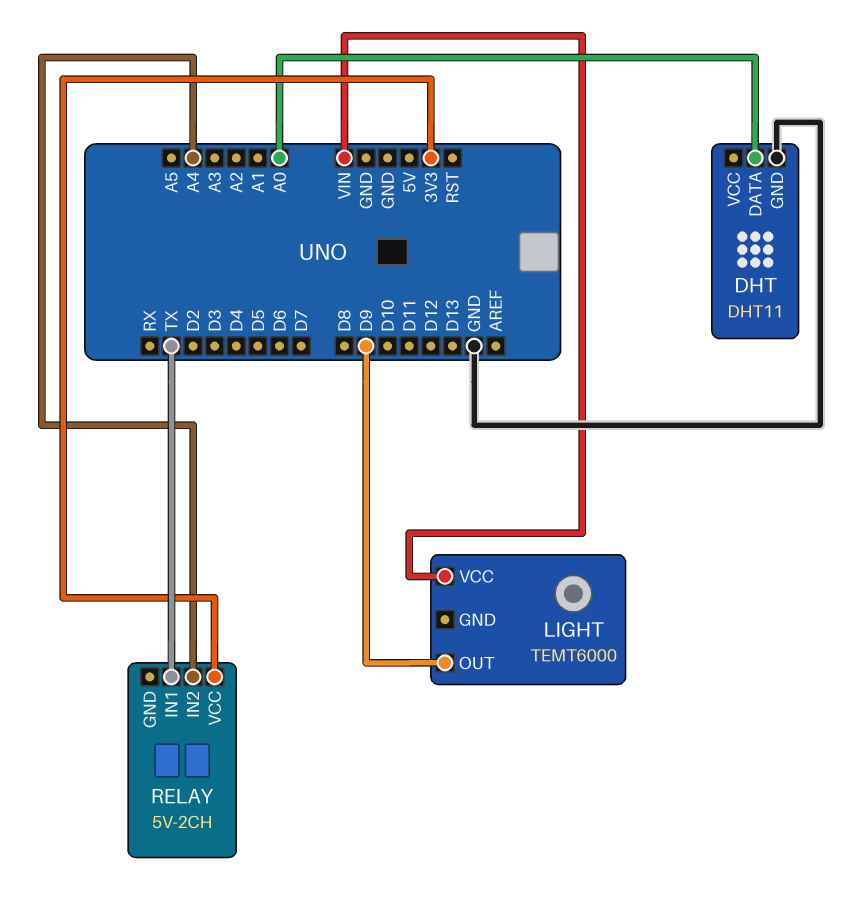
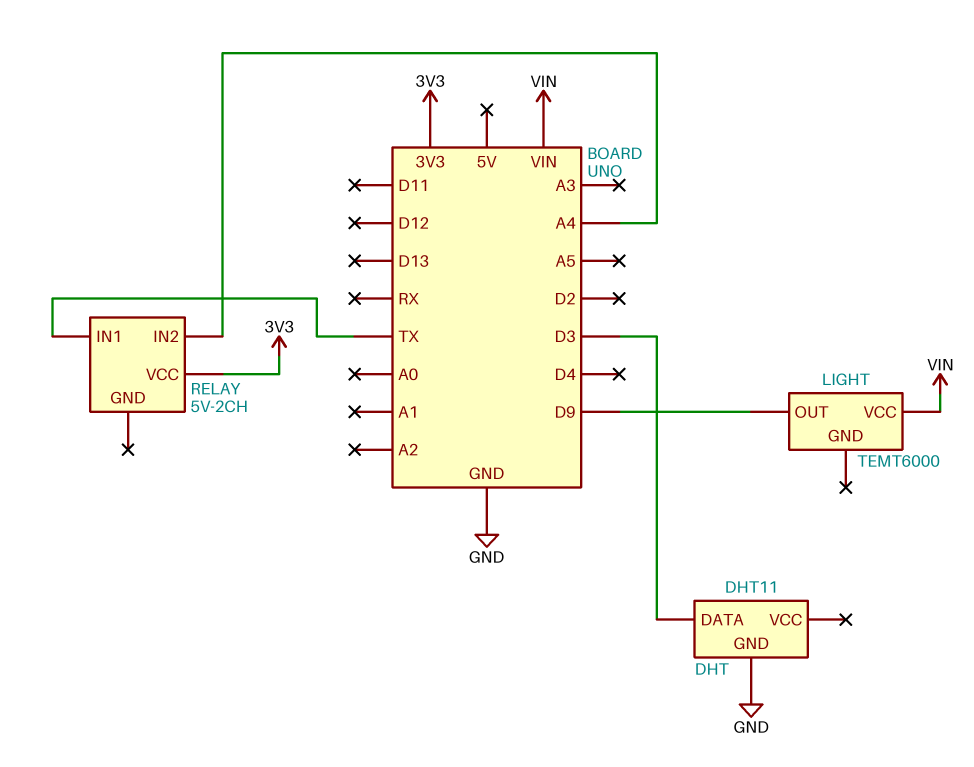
DHT pin DATA: A0 -> D3

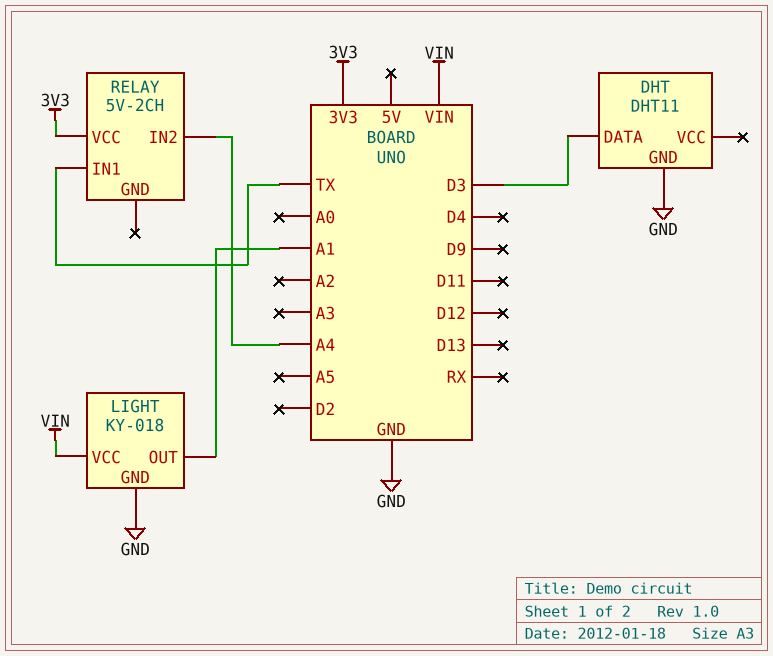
LIGHT: TEMT6000 -> KY-018
LIGHT pin GND: none -> GND
LIGHT pin OUT: D9 -> A1

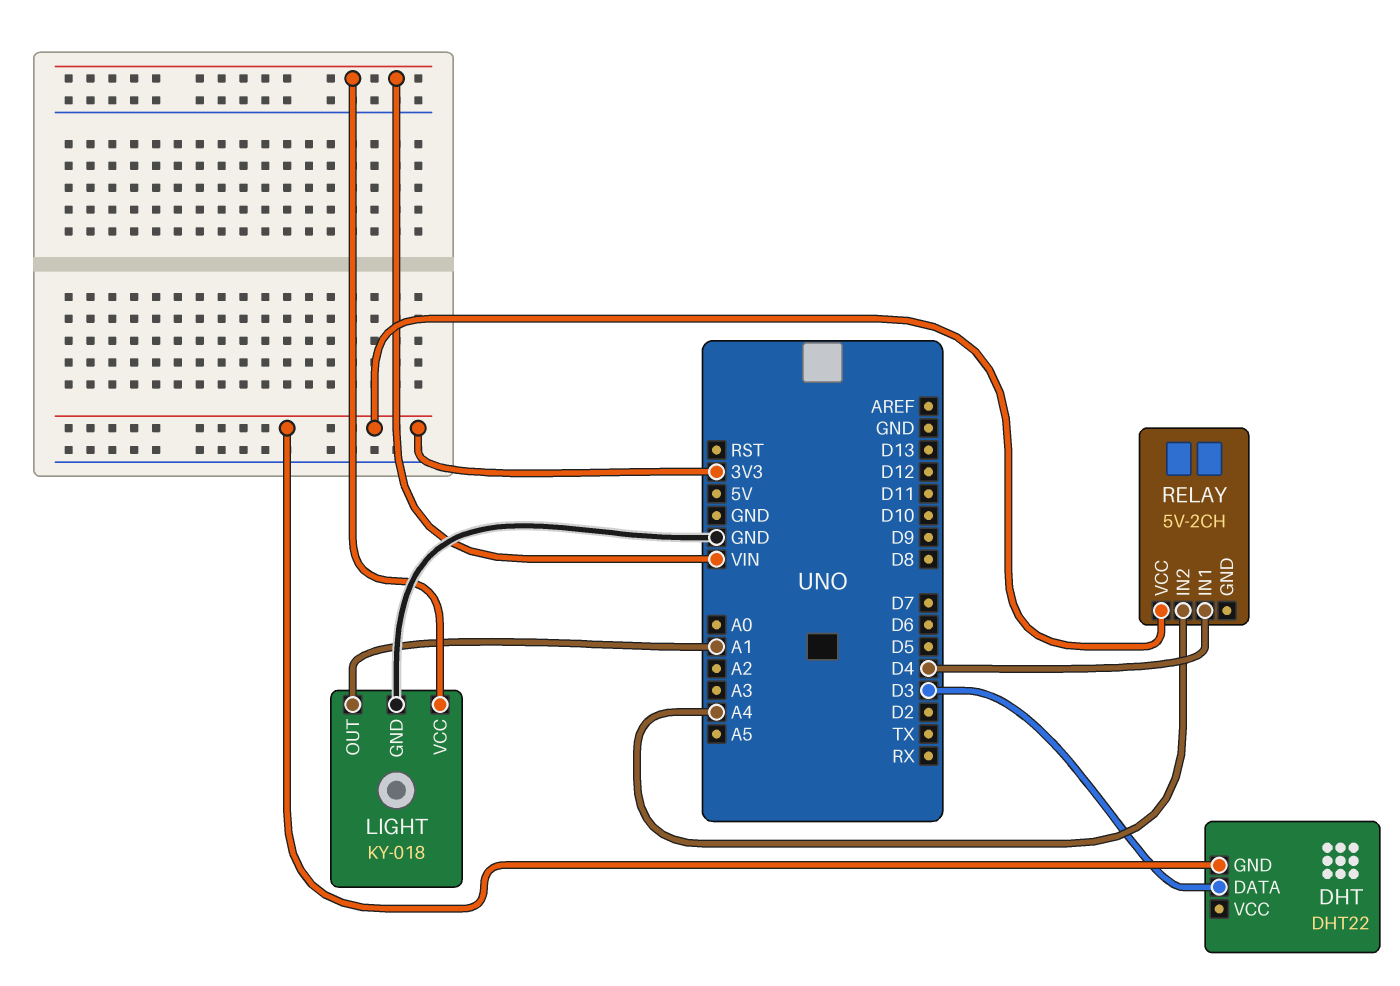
DHT: DHT11 -> DHT22
DHT pin GND: GND -> 3V3
RELAY pin IN1: TX -> D4

